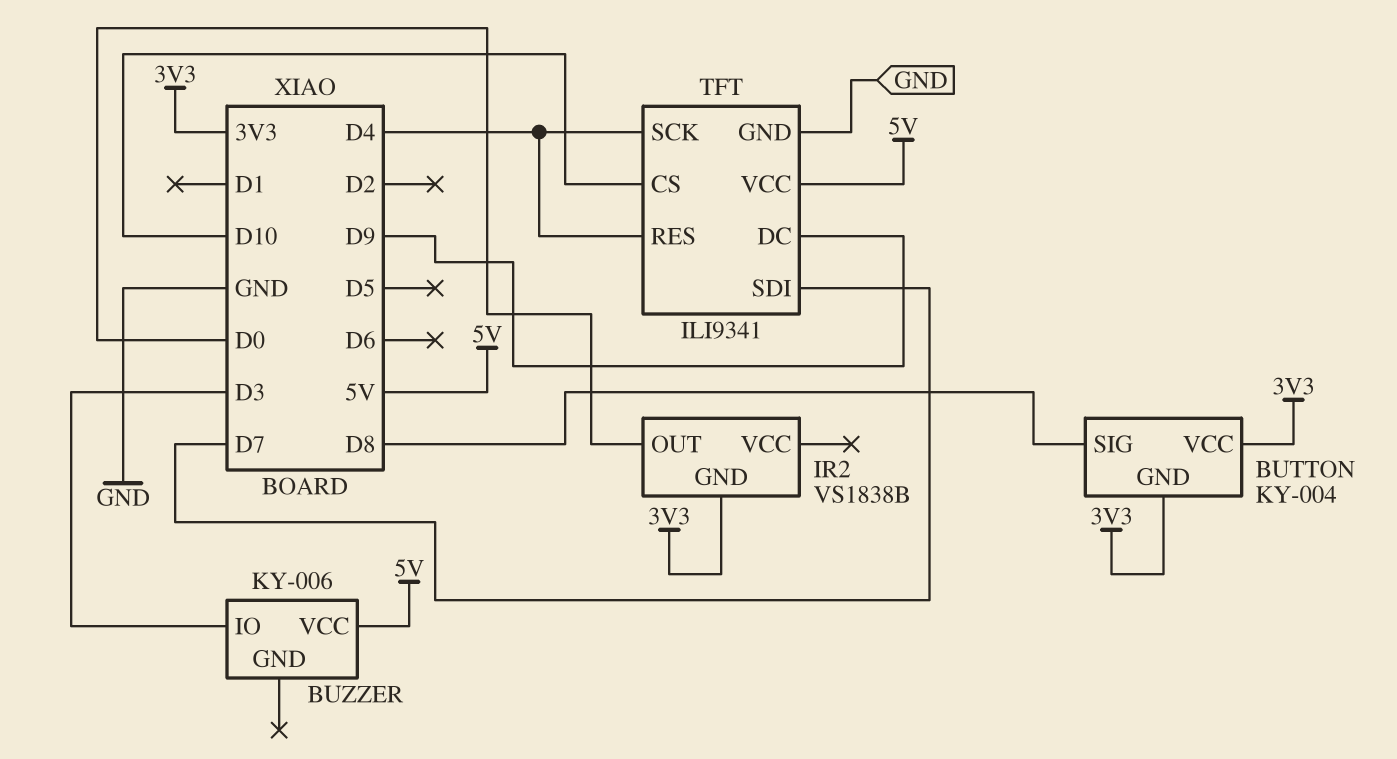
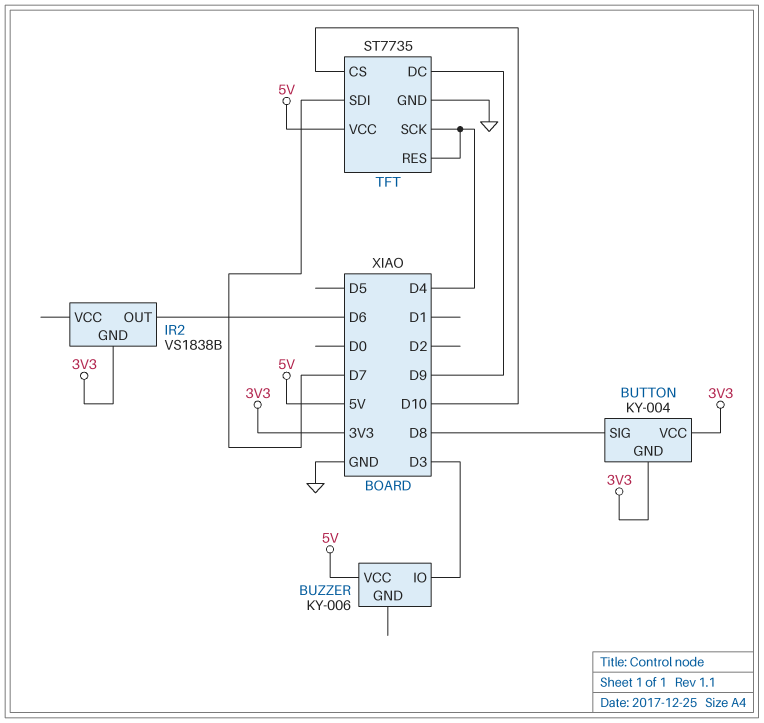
IR2 pin OUT: D0 -> D6
TFT: ILI9341 -> ST7735

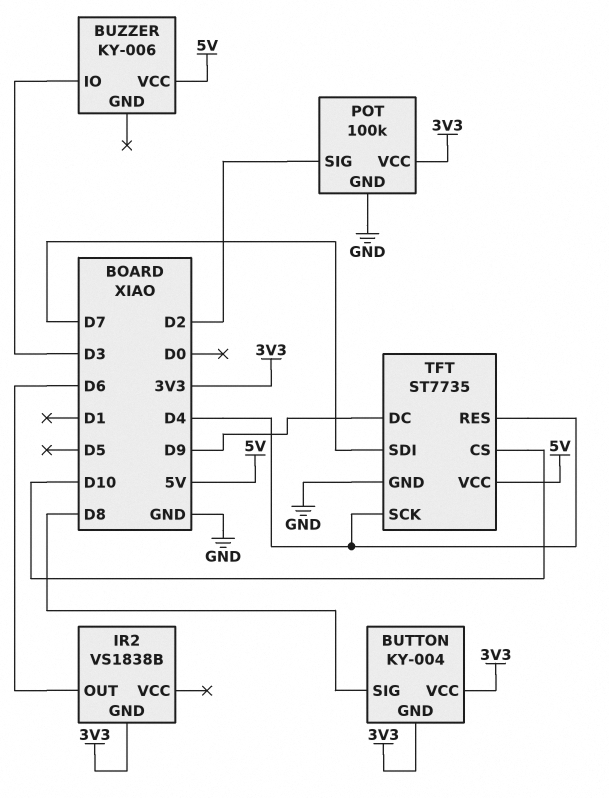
POT: none -> 100k
POT pin GND: none -> GND
POT pin SIG: none -> D2
POT pin VCC: none -> 3V3

